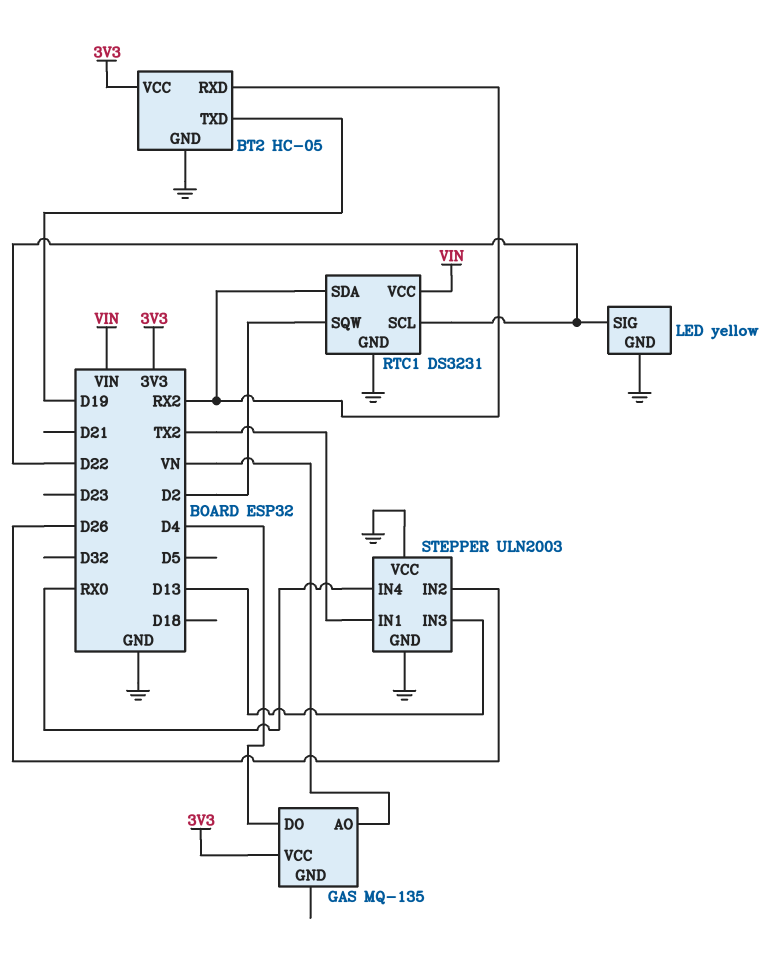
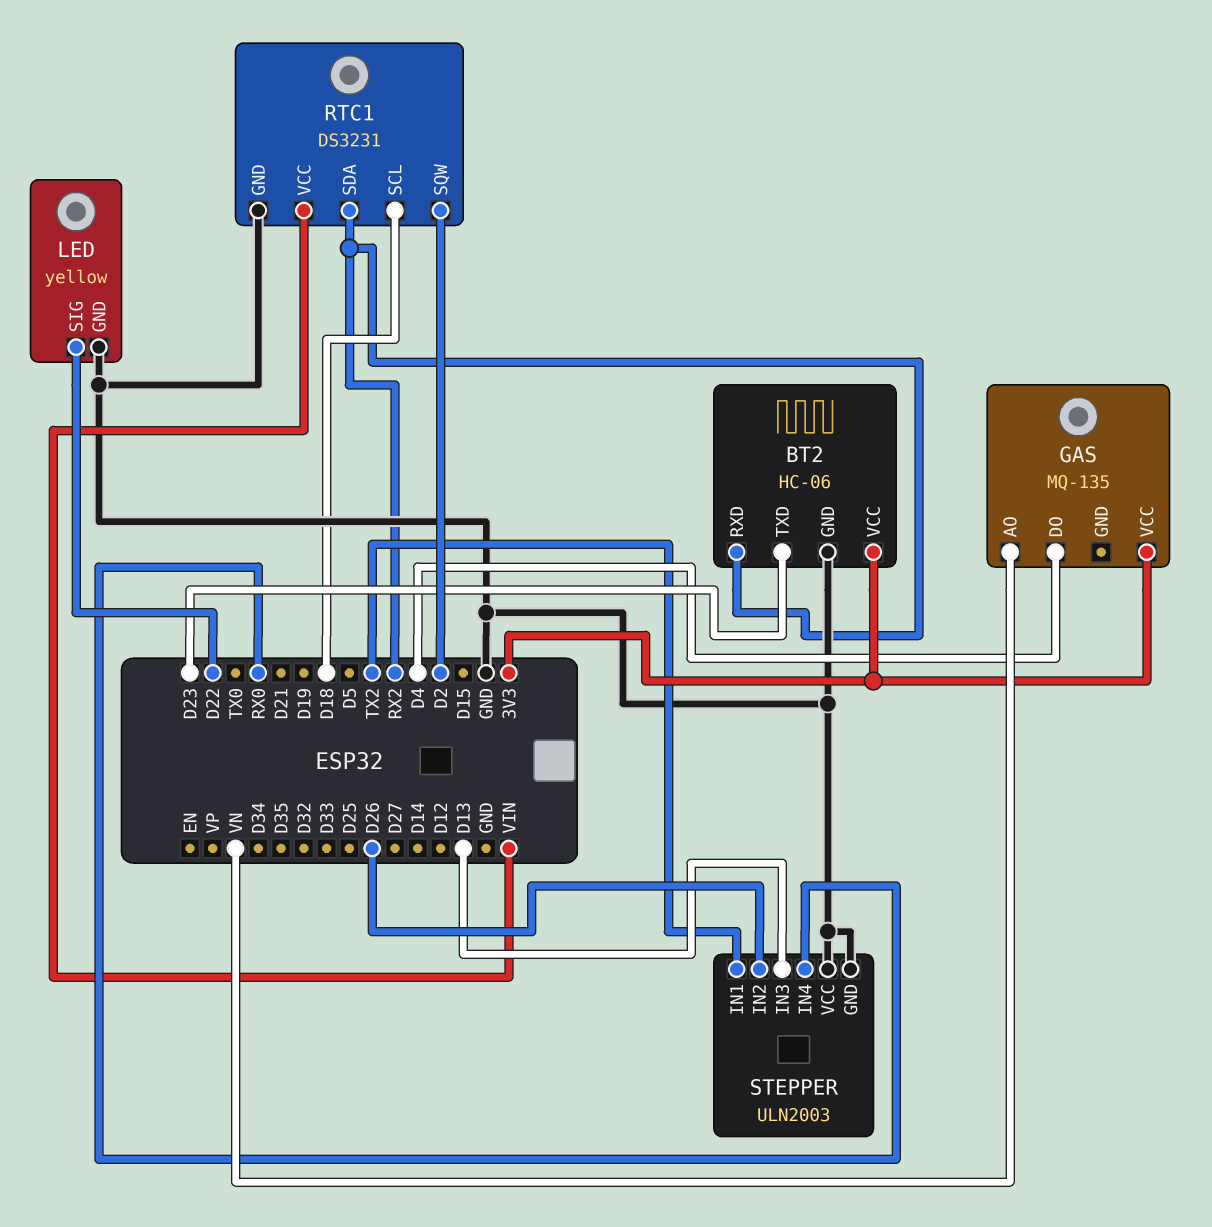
BT2: HC-05 -> HC-06
BT2 pin TXD: D19 -> D23
RTC1 pin SCL: D22 -> D18

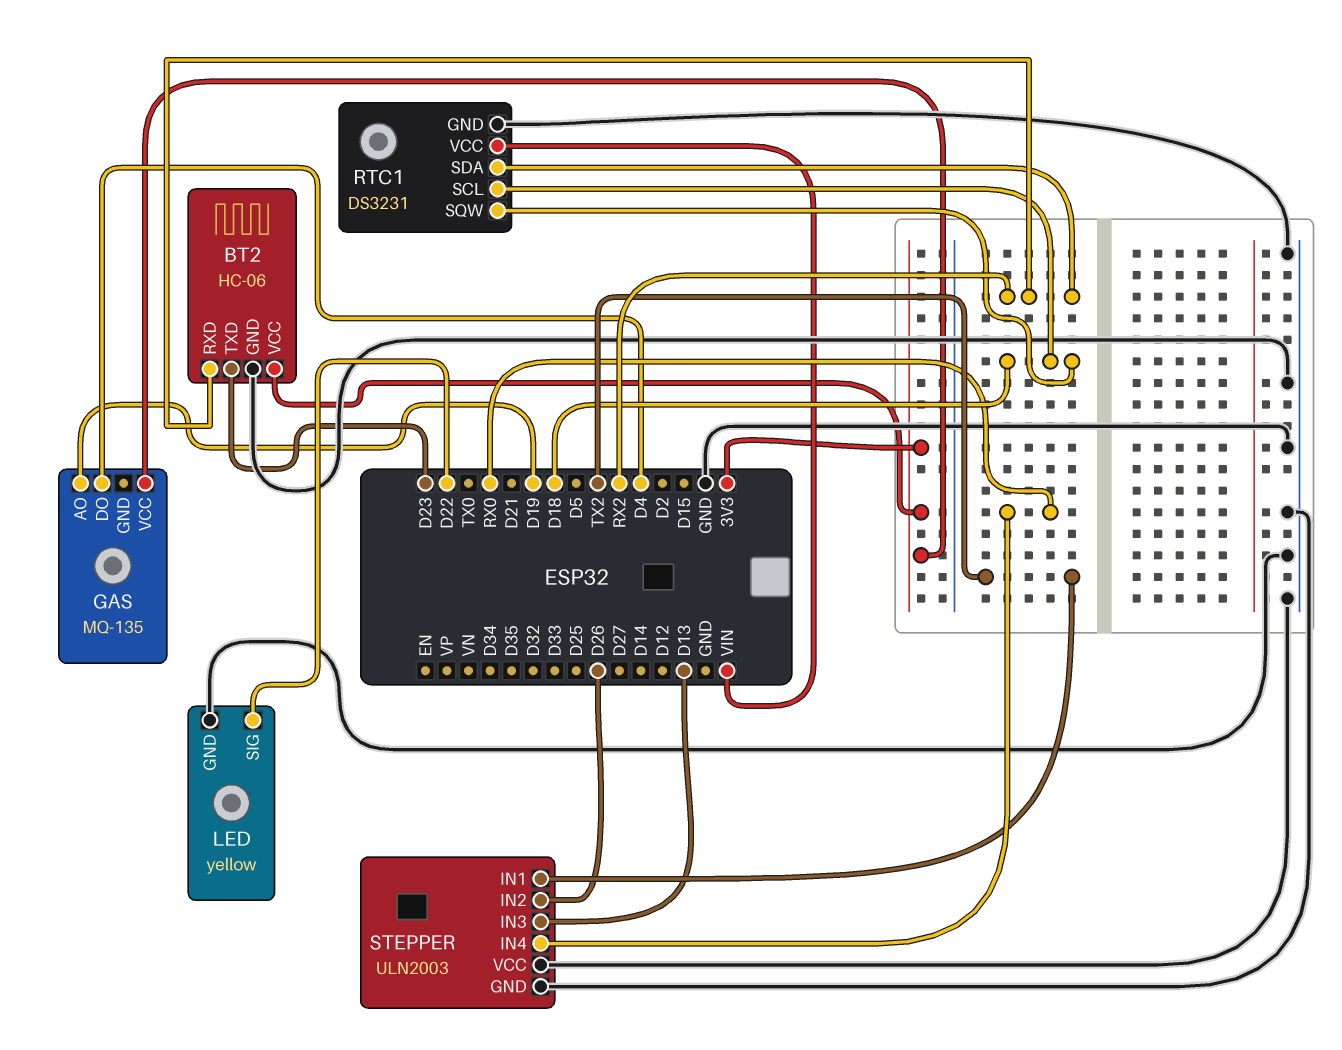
GAS pin AO: VN -> D19
RTC1 pin SQW: D2 -> D18

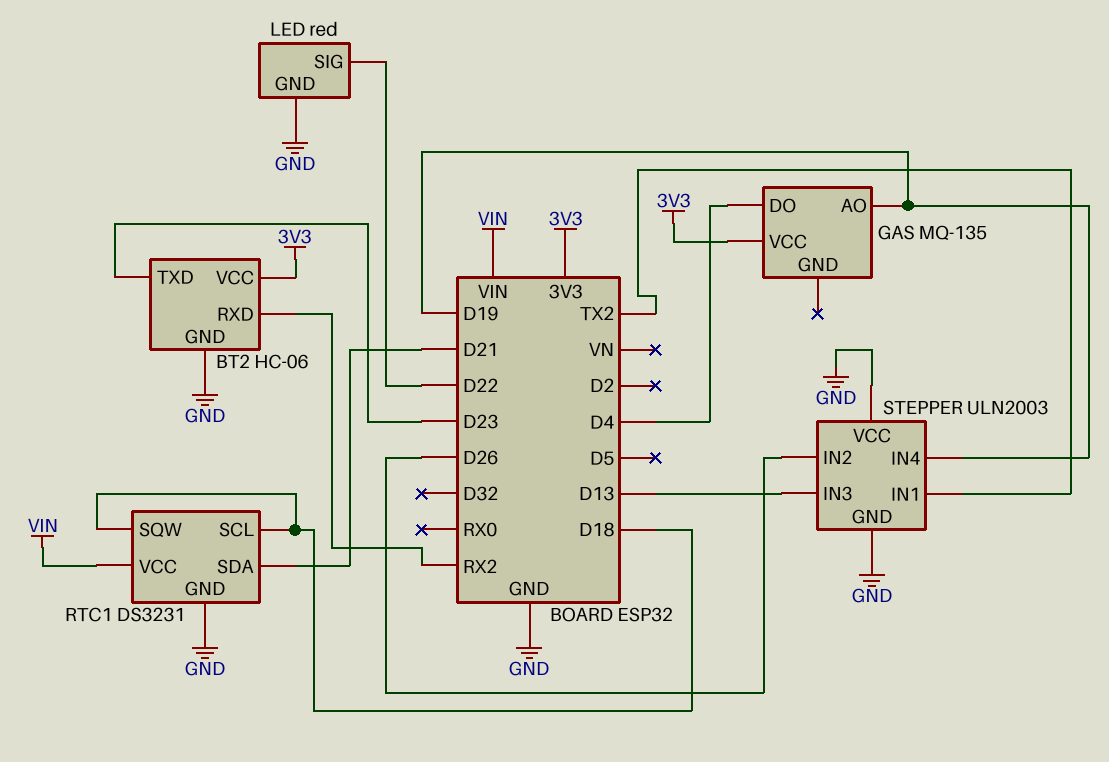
LED: yellow -> red
RTC1 pin SDA: RX2 -> D21
STEPPER pin IN4: RX0 -> D19

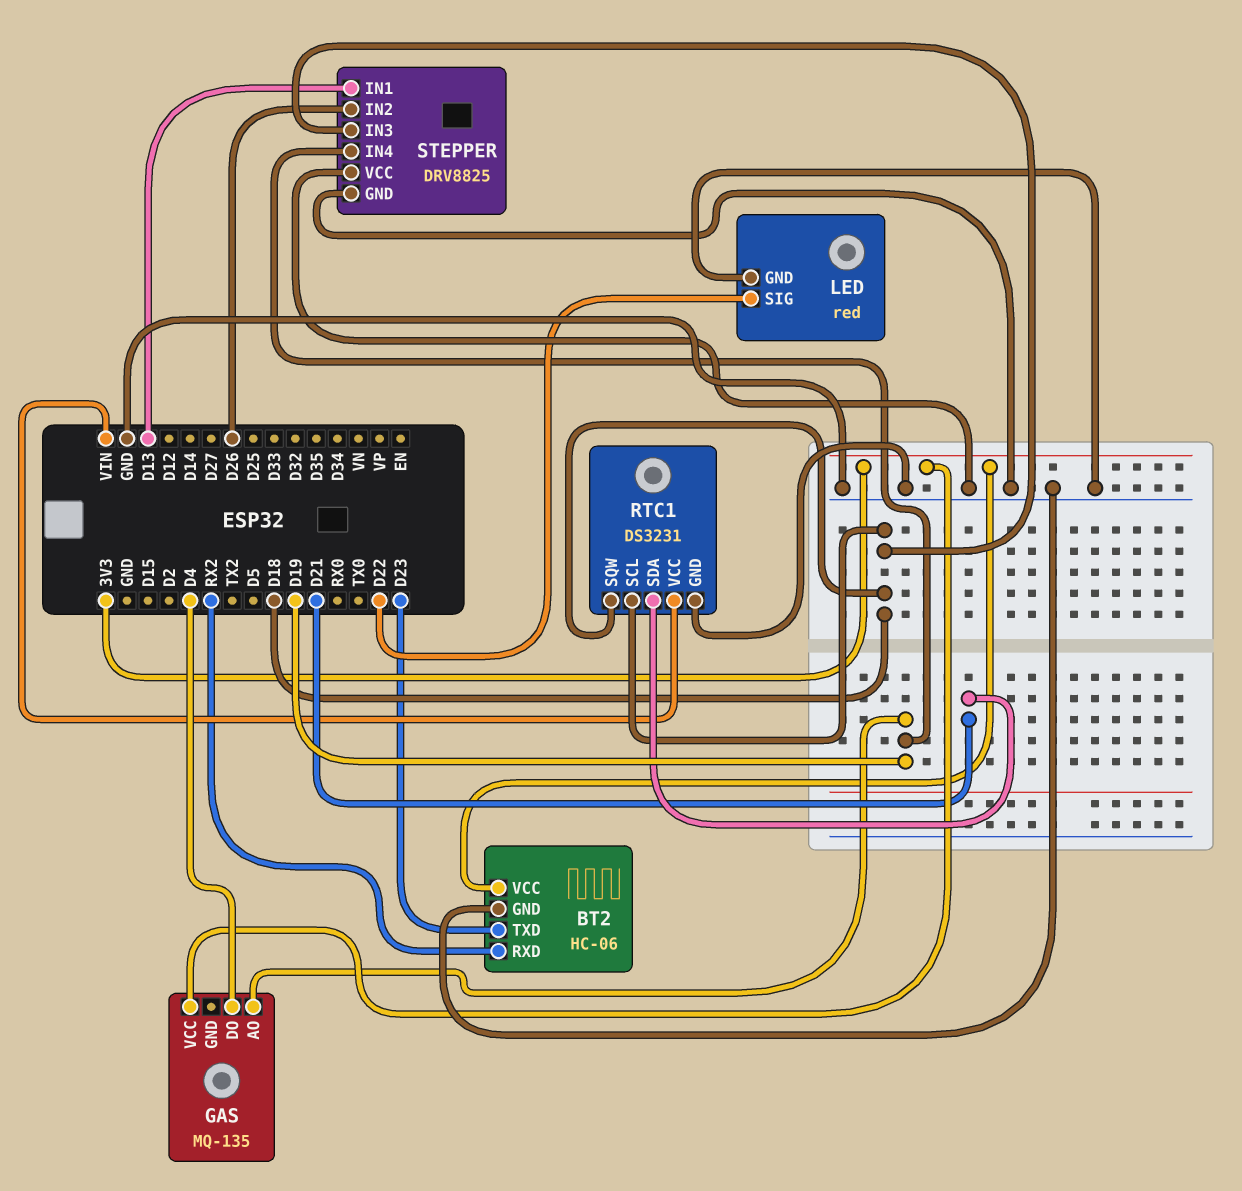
STEPPER: ULN2003 -> DRV8825
STEPPER pin IN1: TX2 -> D13
STEPPER pin IN3: D13 -> D18

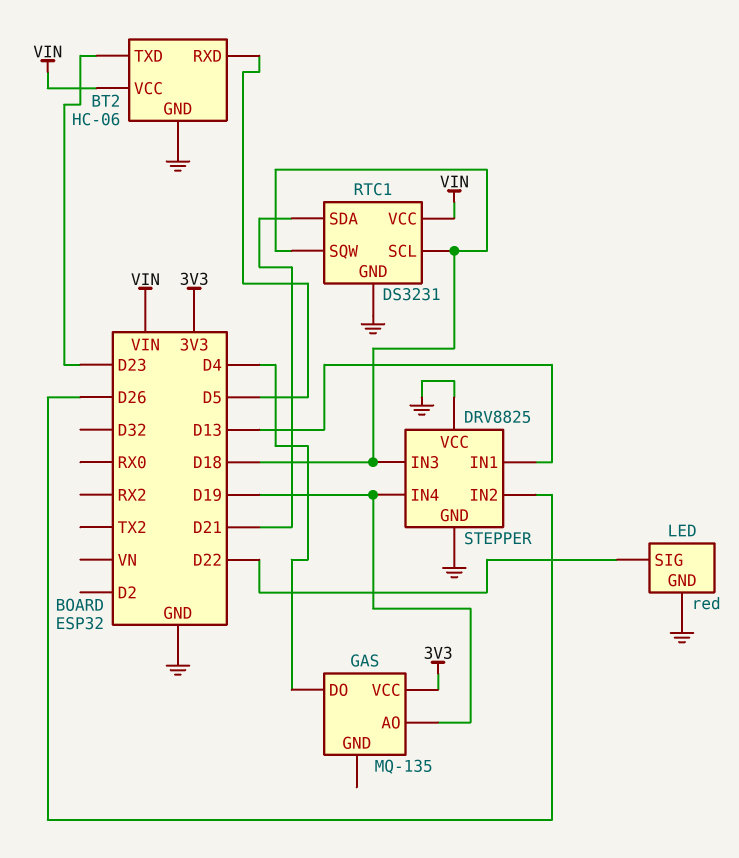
BT2 pin RXD: RX2 -> D5
BT2 pin VCC: 3V3 -> VIN

